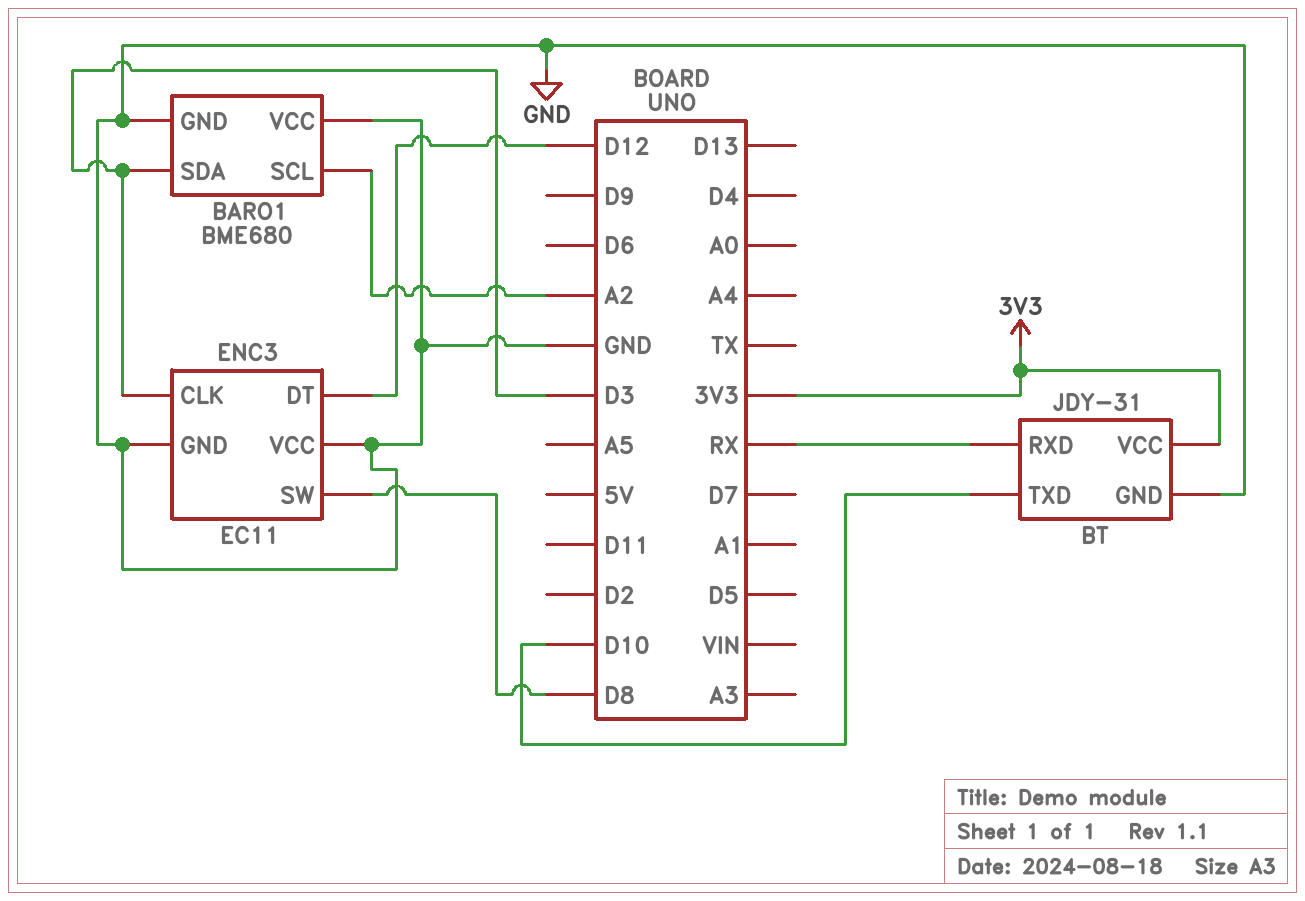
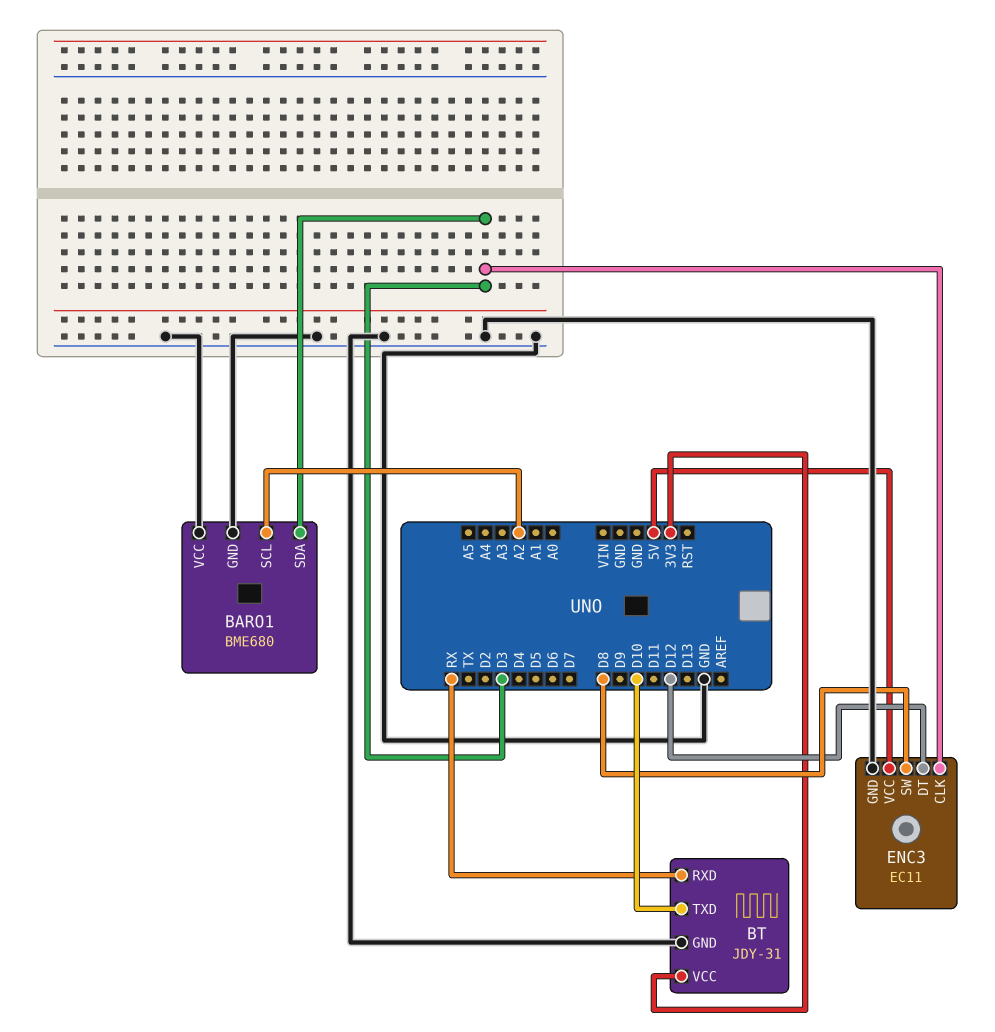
ENC3 pin VCC: GND -> 5V

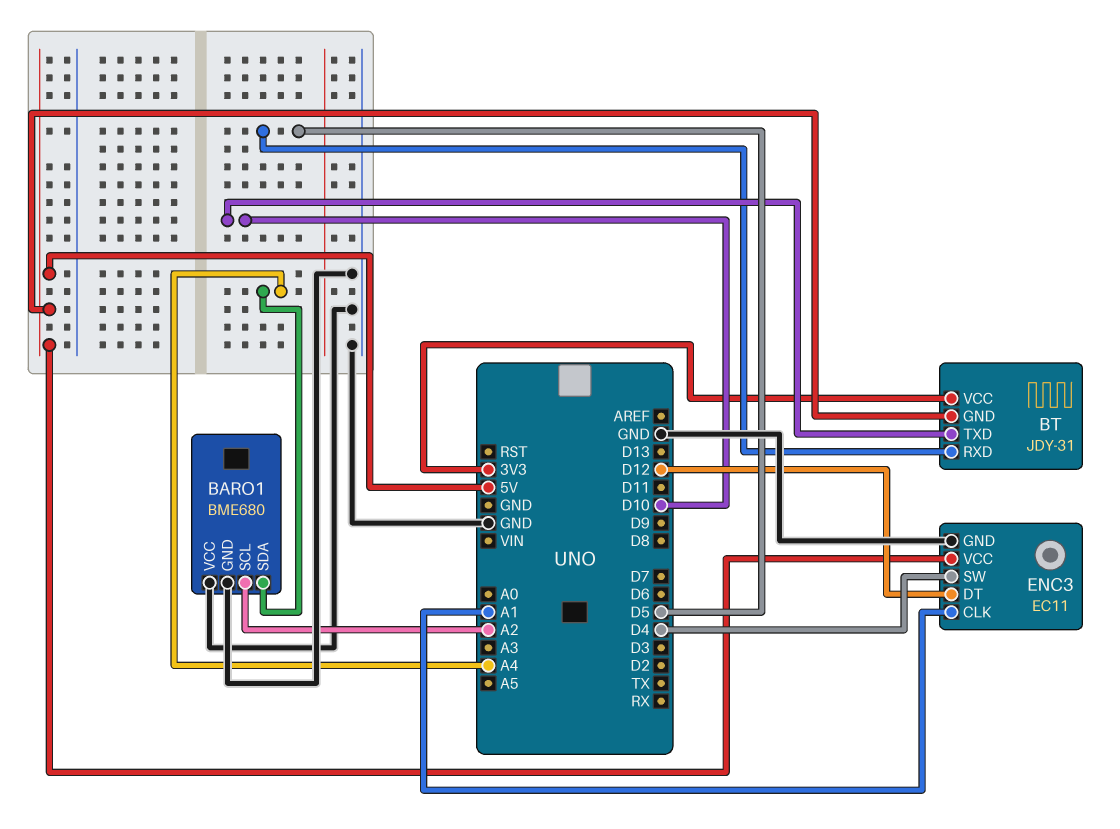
BARO1 pin SDA: D3 -> A4
BT pin GND: GND -> 5V
BT pin RXD: RX -> D5
ENC3 pin CLK: D3 -> A1
ENC3 pin SW: D8 -> D4

